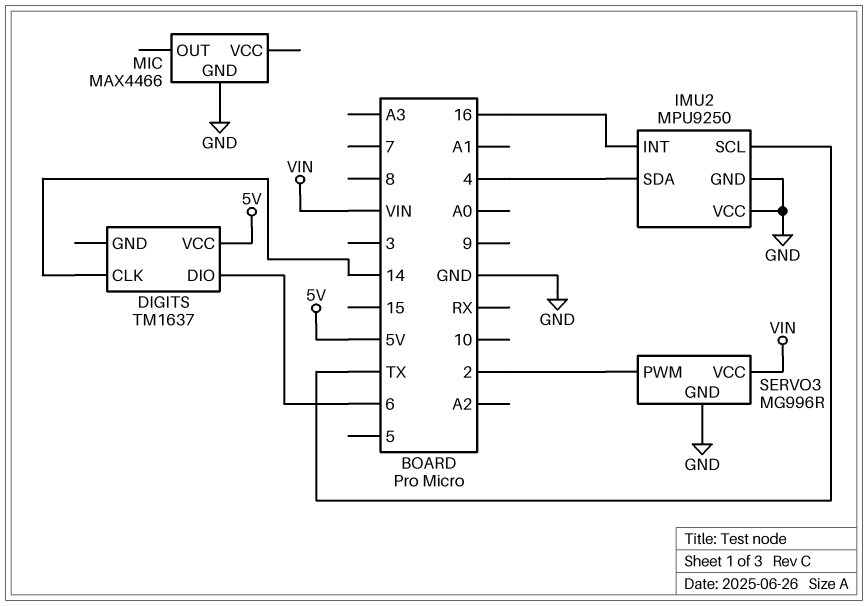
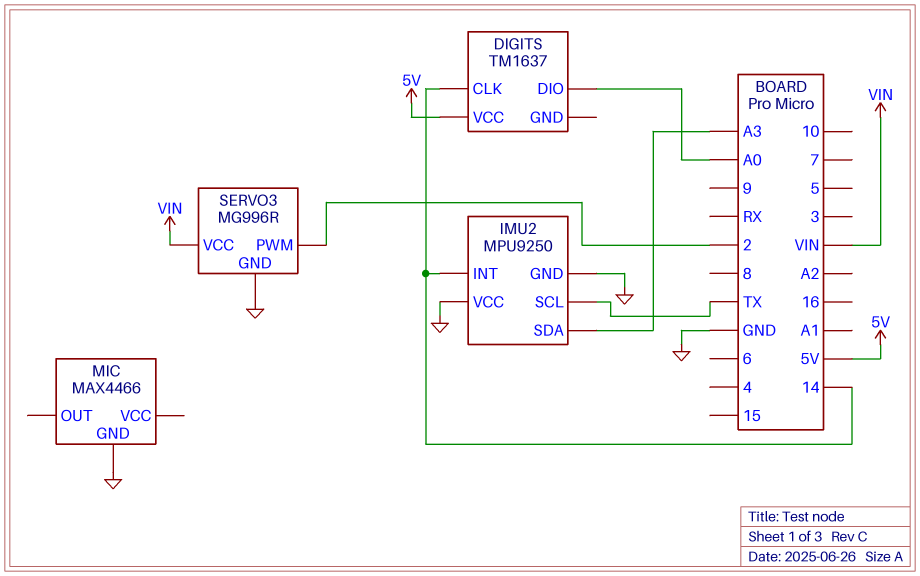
DIGITS pin DIO: 6 -> A0
IMU2 pin INT: 16 -> 14
IMU2 pin SDA: 4 -> A3

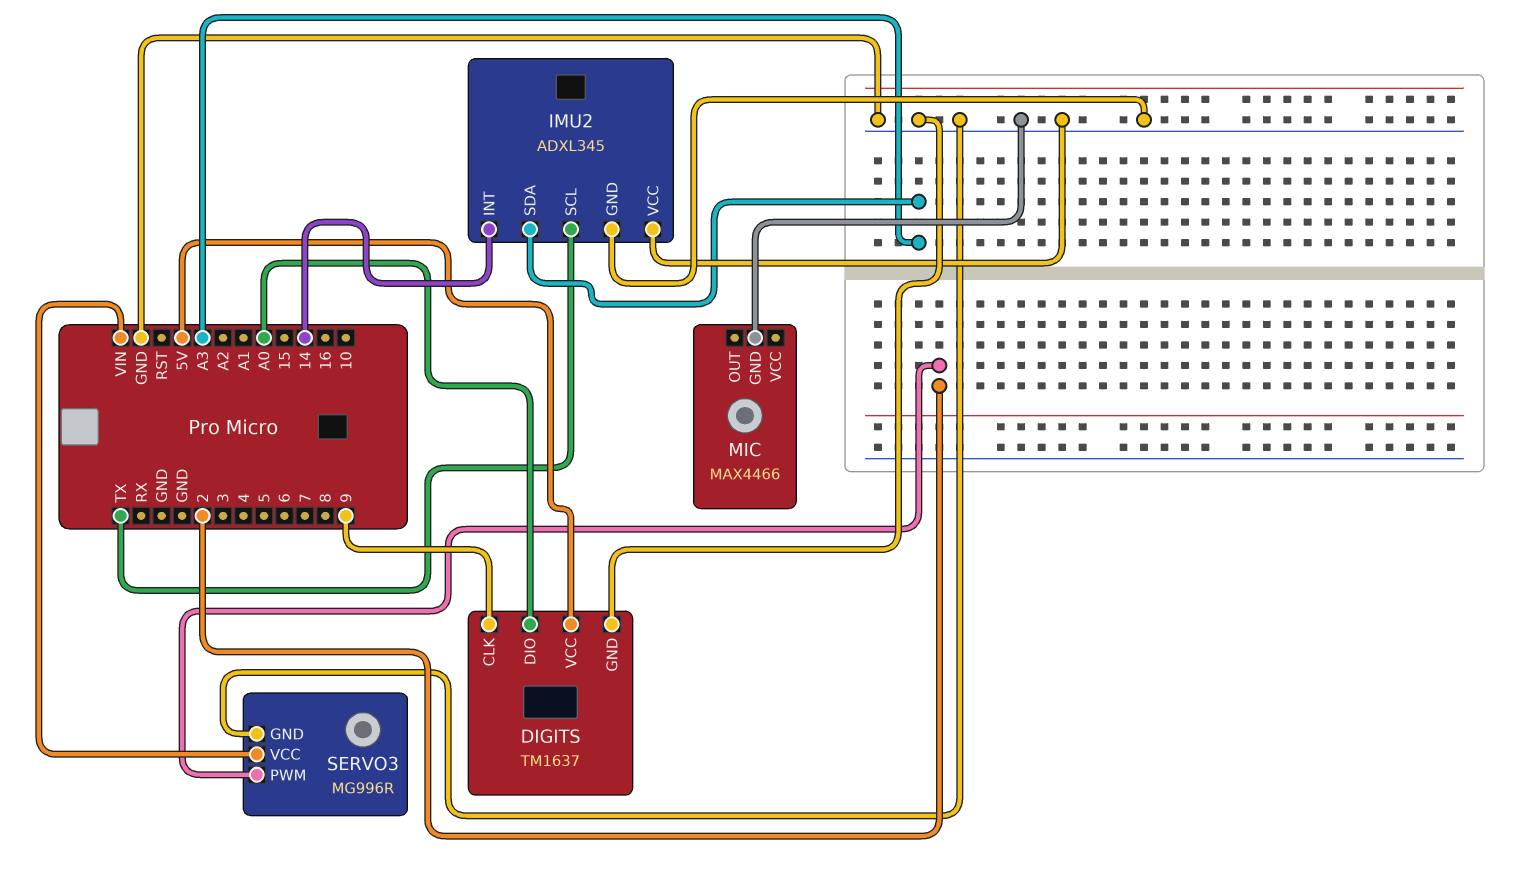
DIGITS pin CLK: 14 -> 9
DIGITS pin GND: none -> GND
IMU2: MPU9250 -> ADXL345

